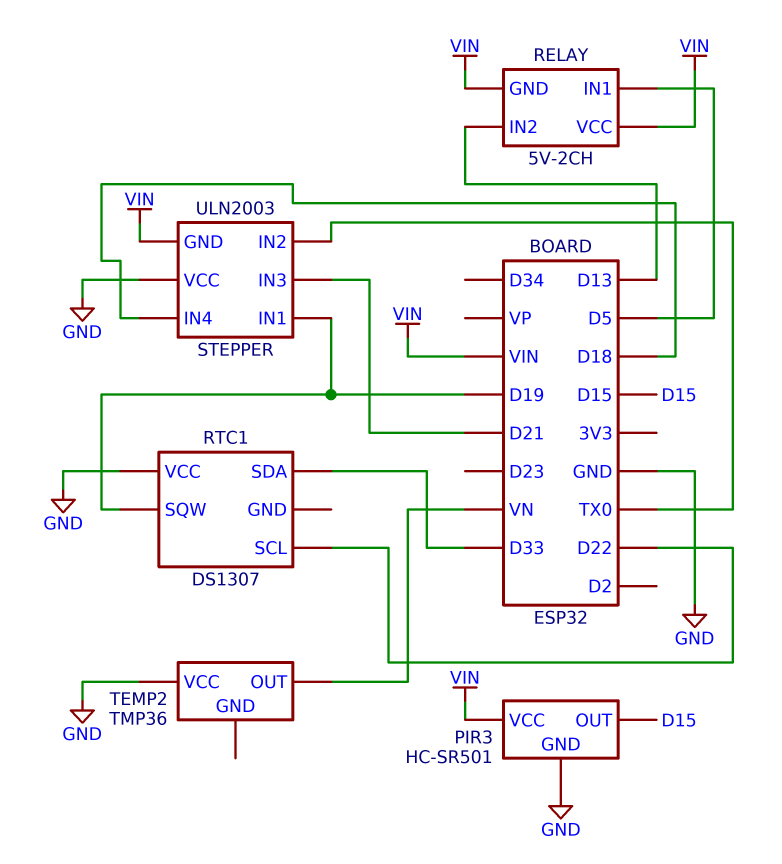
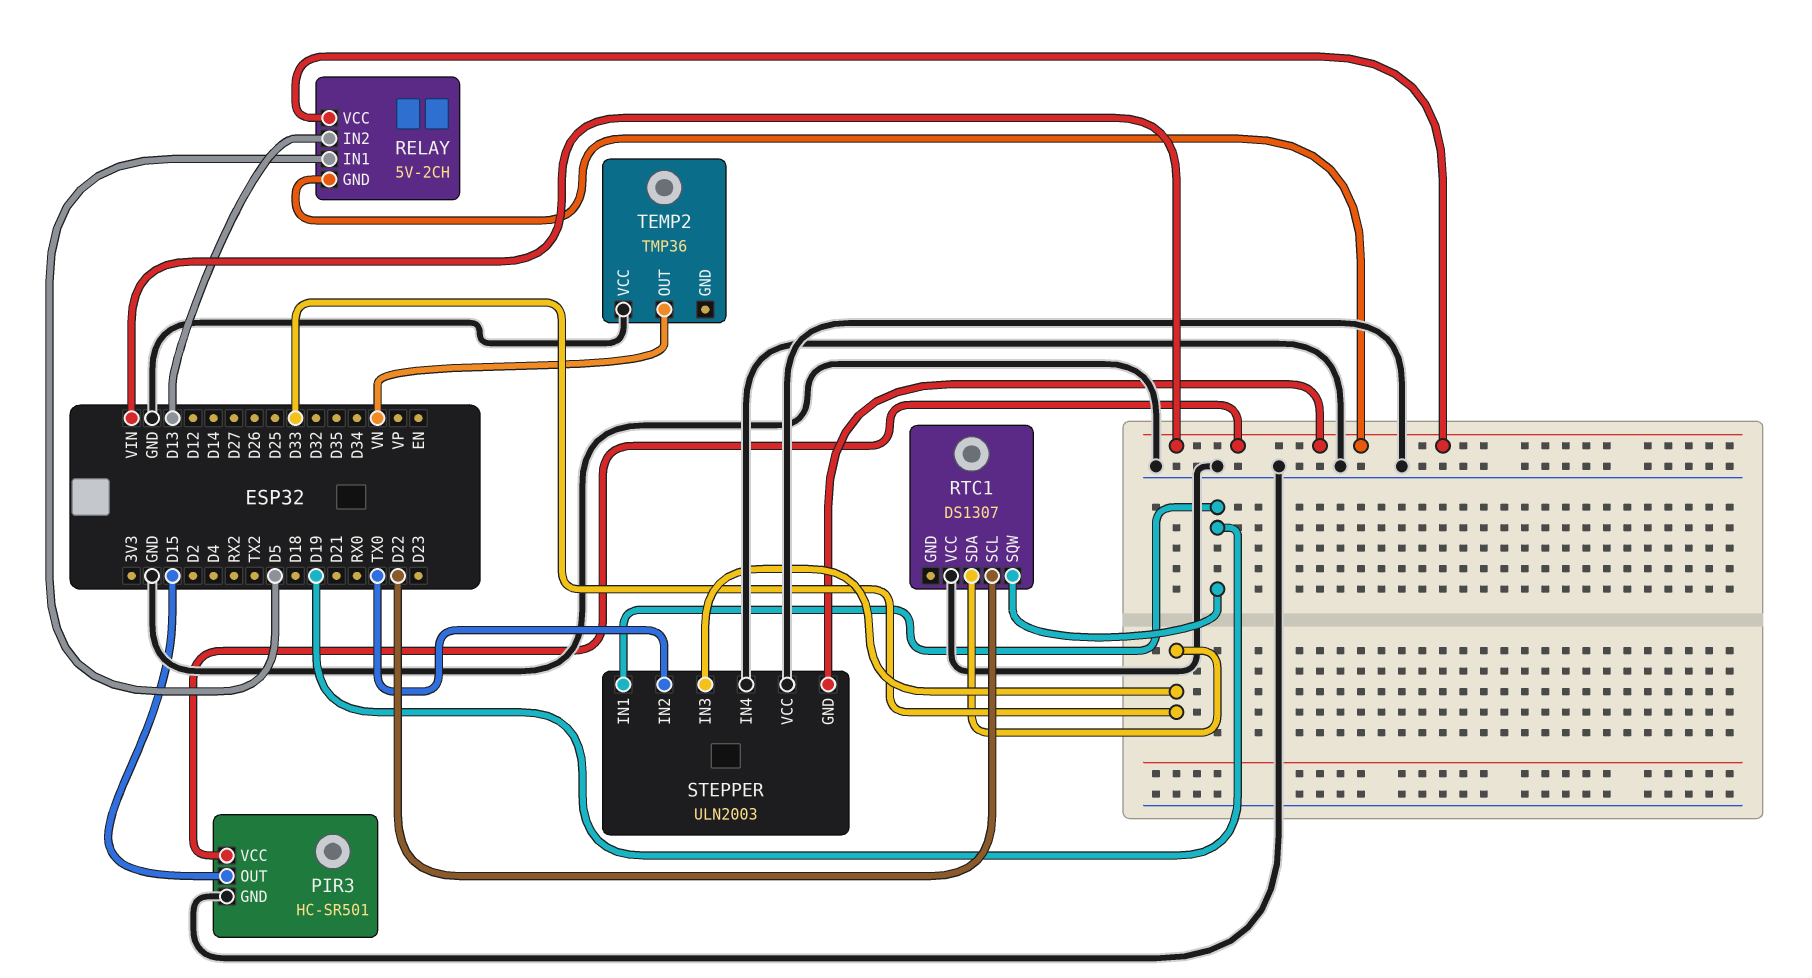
STEPPER pin IN3: D21 -> D33
STEPPER pin IN4: D18 -> GND

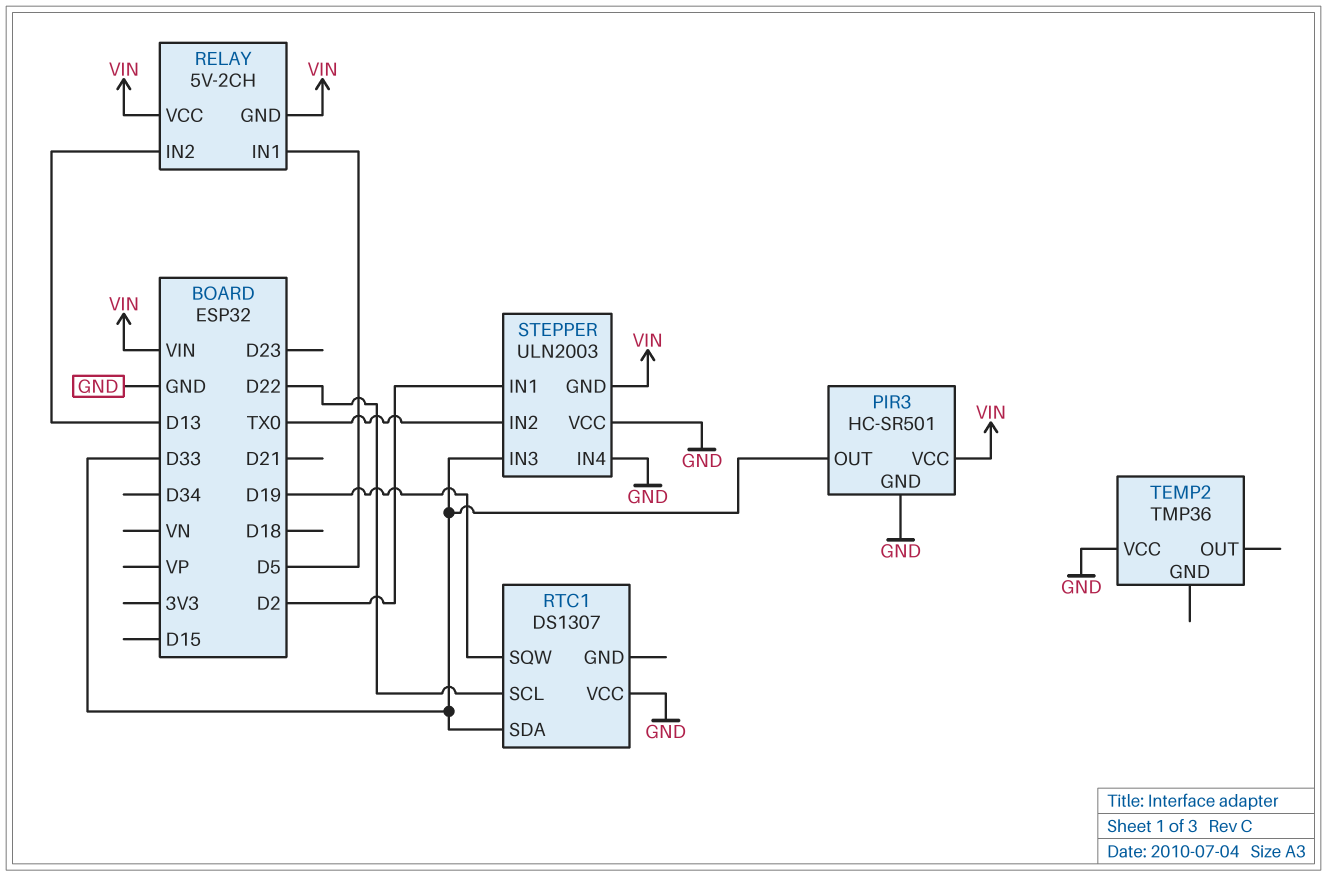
PIR3 pin OUT: D15 -> D33
STEPPER pin IN1: D19 -> D2
TEMP2 pin OUT: VN -> none

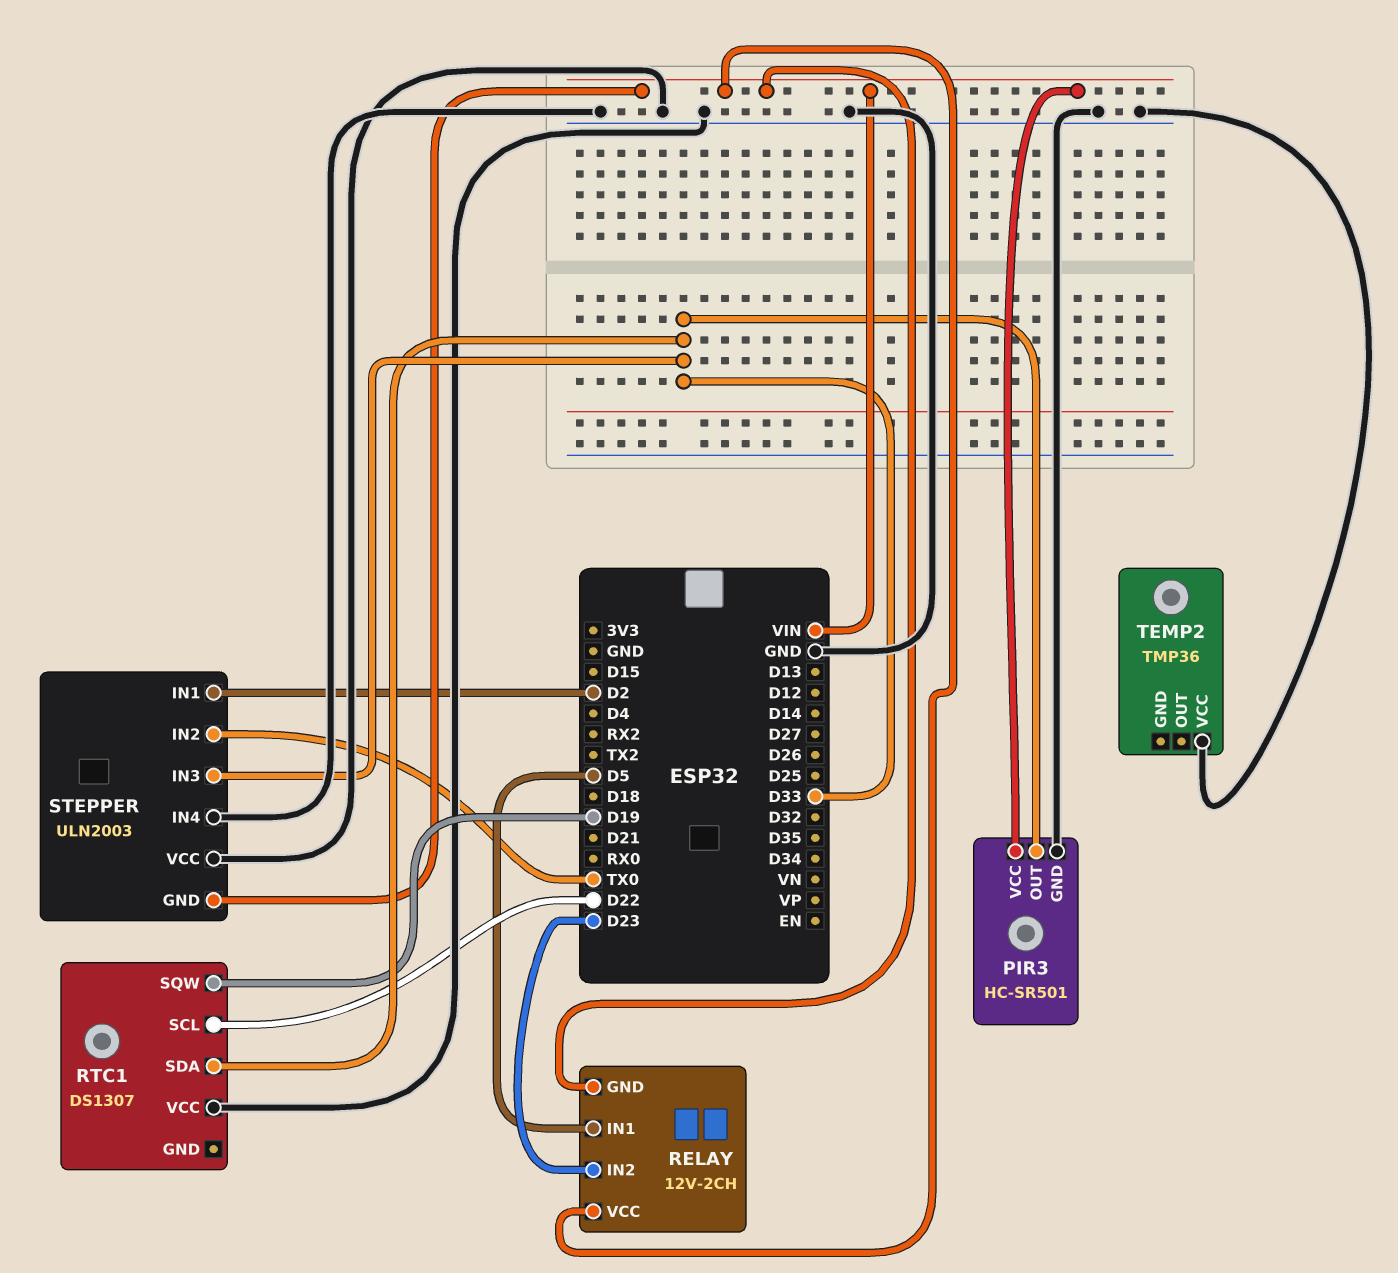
RELAY: 5V-2CH -> 12V-2CH
RELAY pin IN2: D13 -> D23

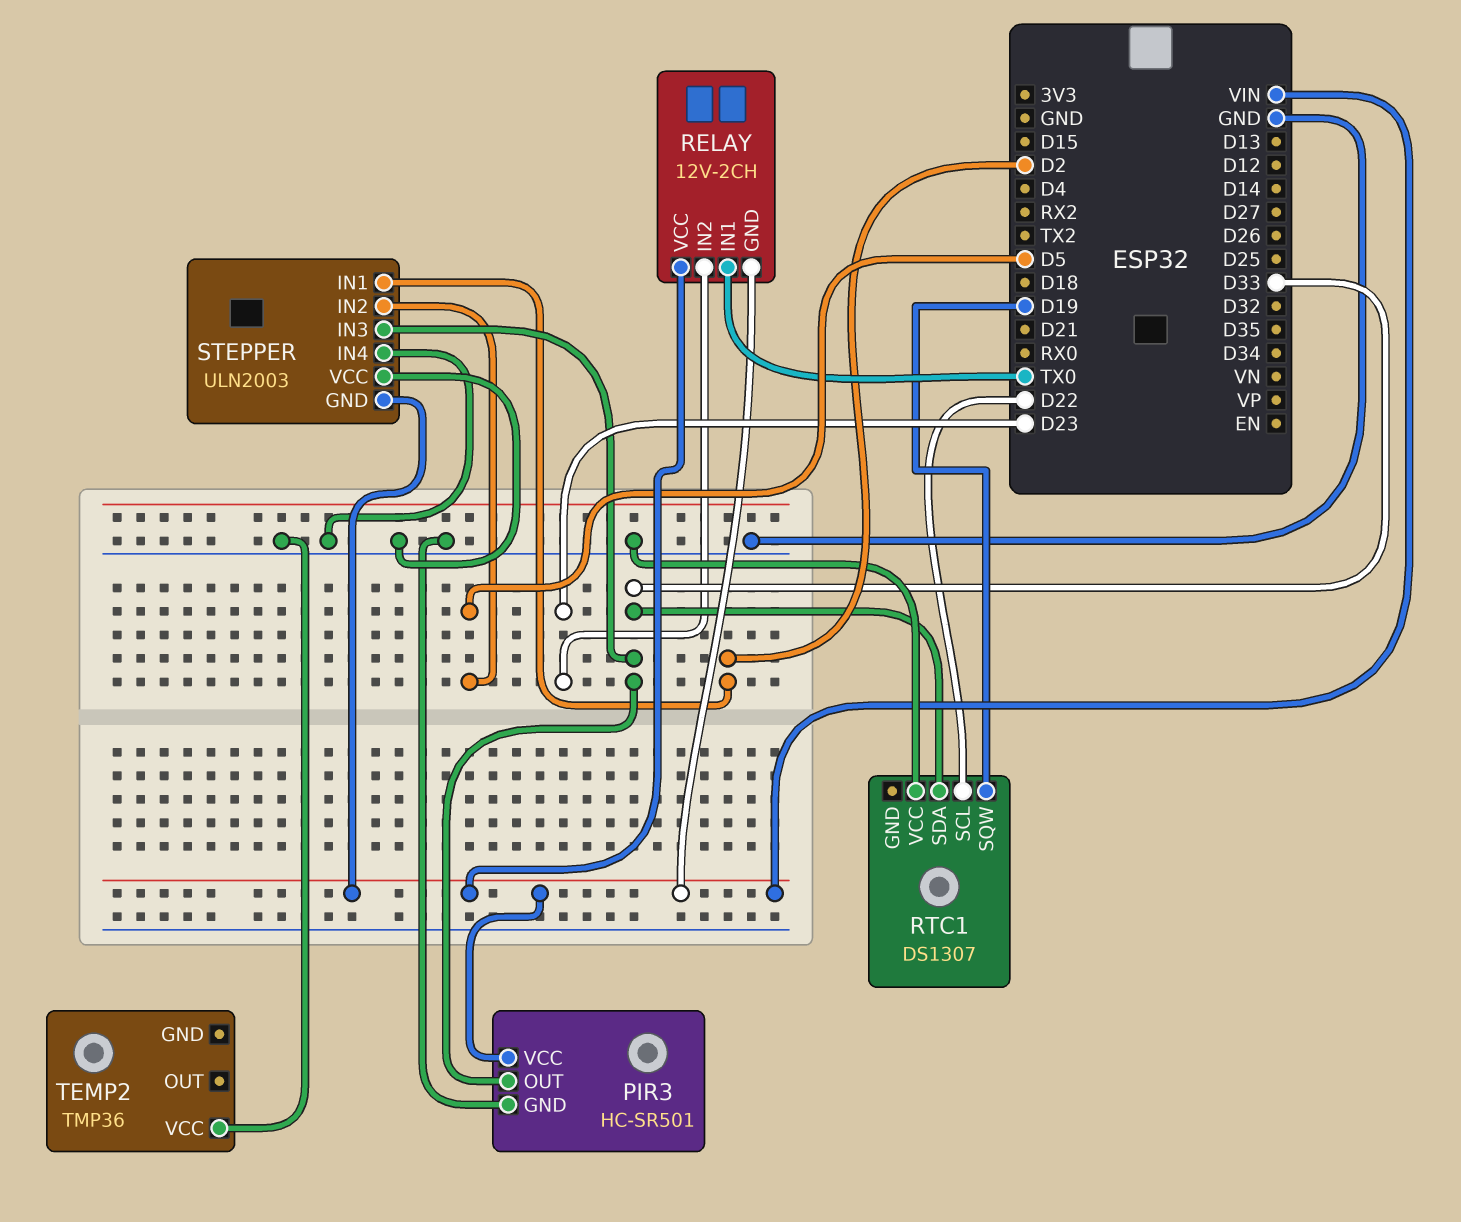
RELAY pin IN1: D5 -> TX0
STEPPER pin IN2: TX0 -> D5

